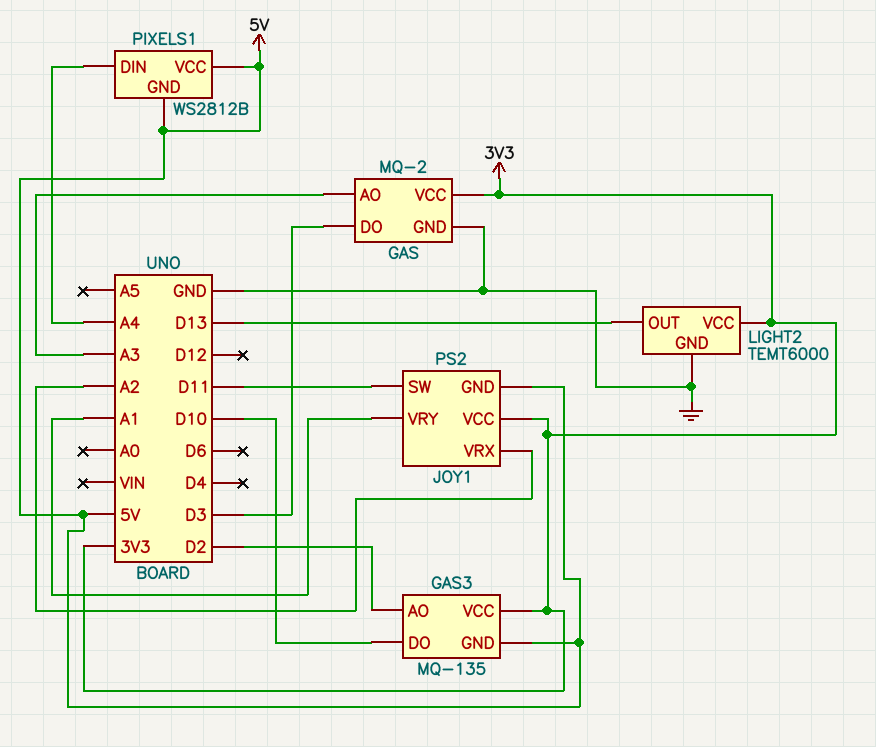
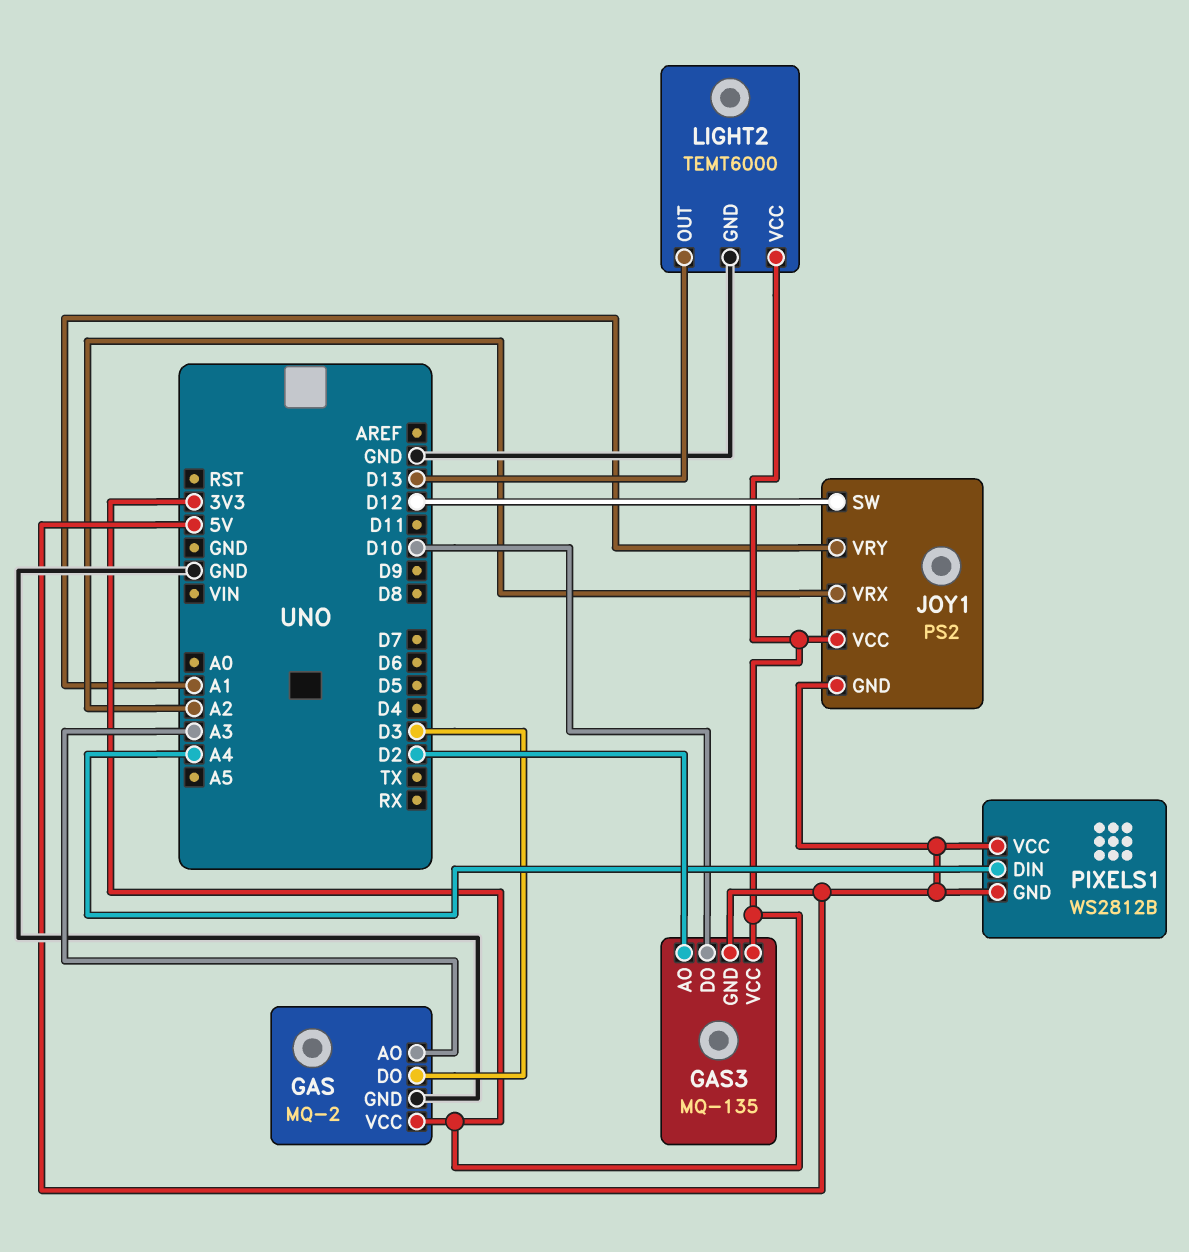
JOY1 pin SW: D11 -> D12

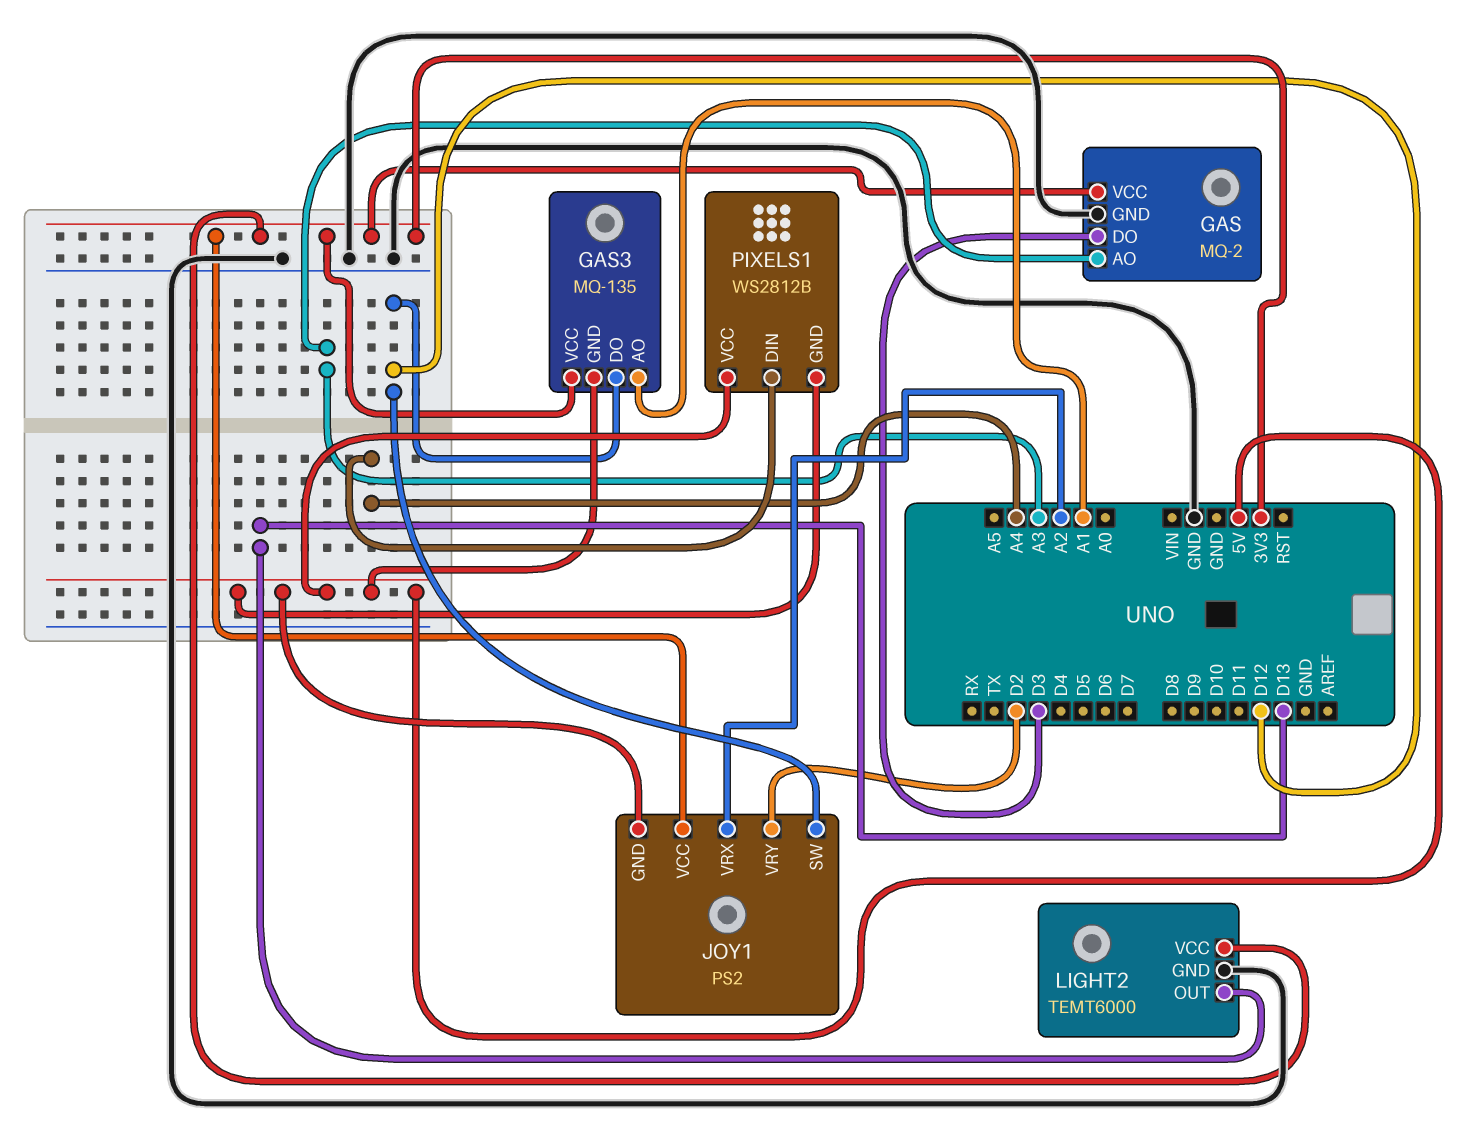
GAS3 pin AO: D2 -> A1
GAS3 pin DO: D10 -> D12
JOY1 pin VRY: A1 -> D2

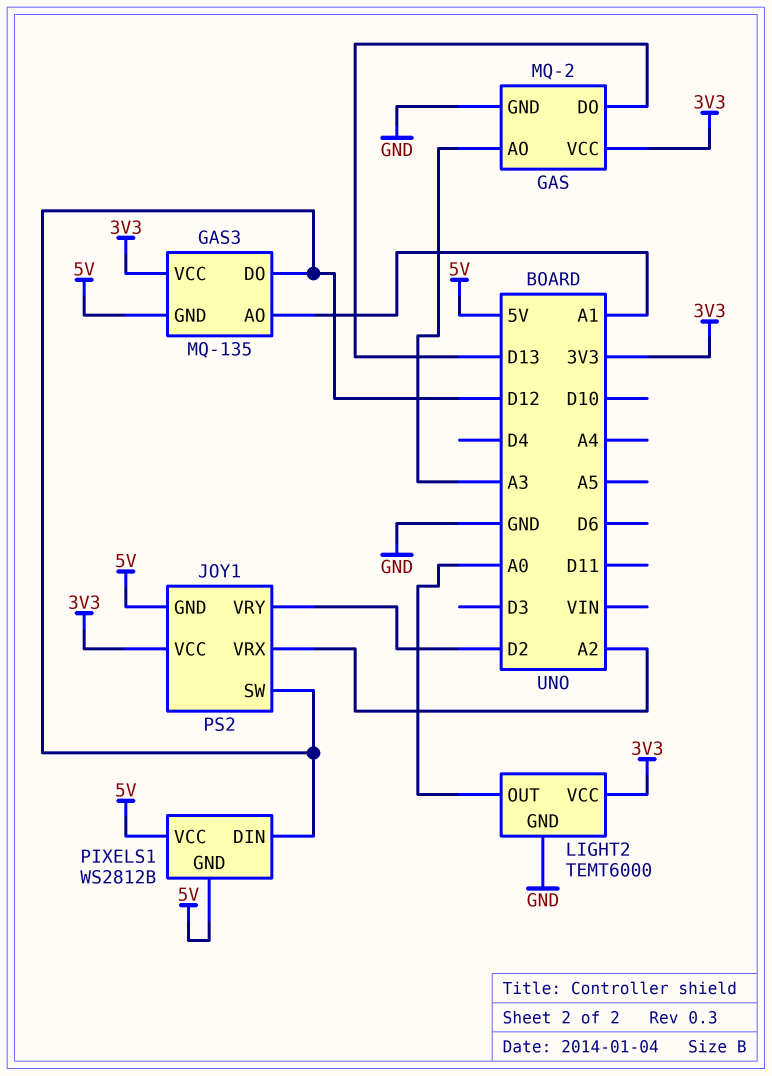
GAS pin DO: D3 -> D13
LIGHT2 pin OUT: D13 -> A0
PIXELS1 pin DIN: A4 -> D12

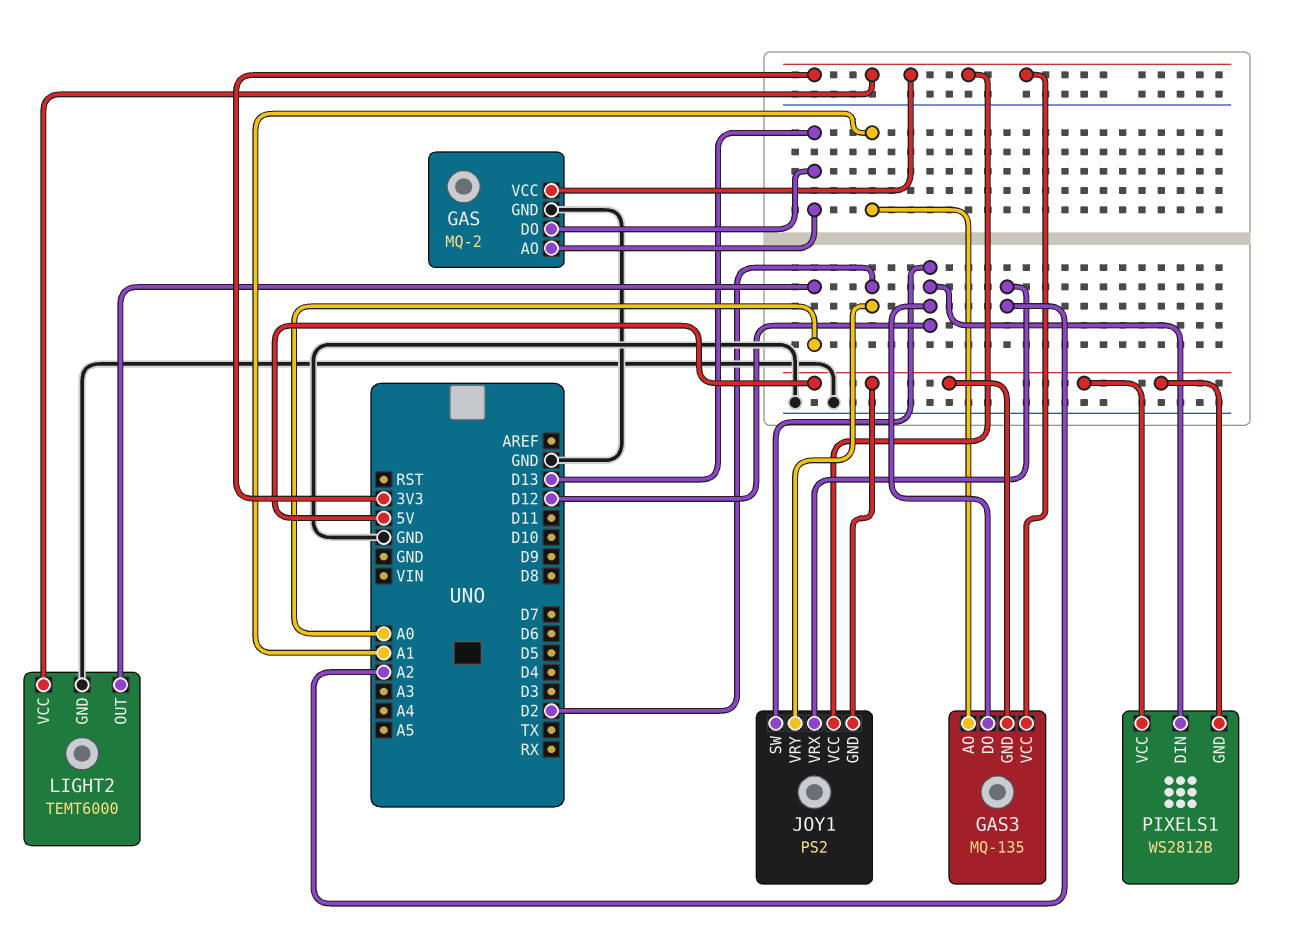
GAS pin AO: A3 -> D13

